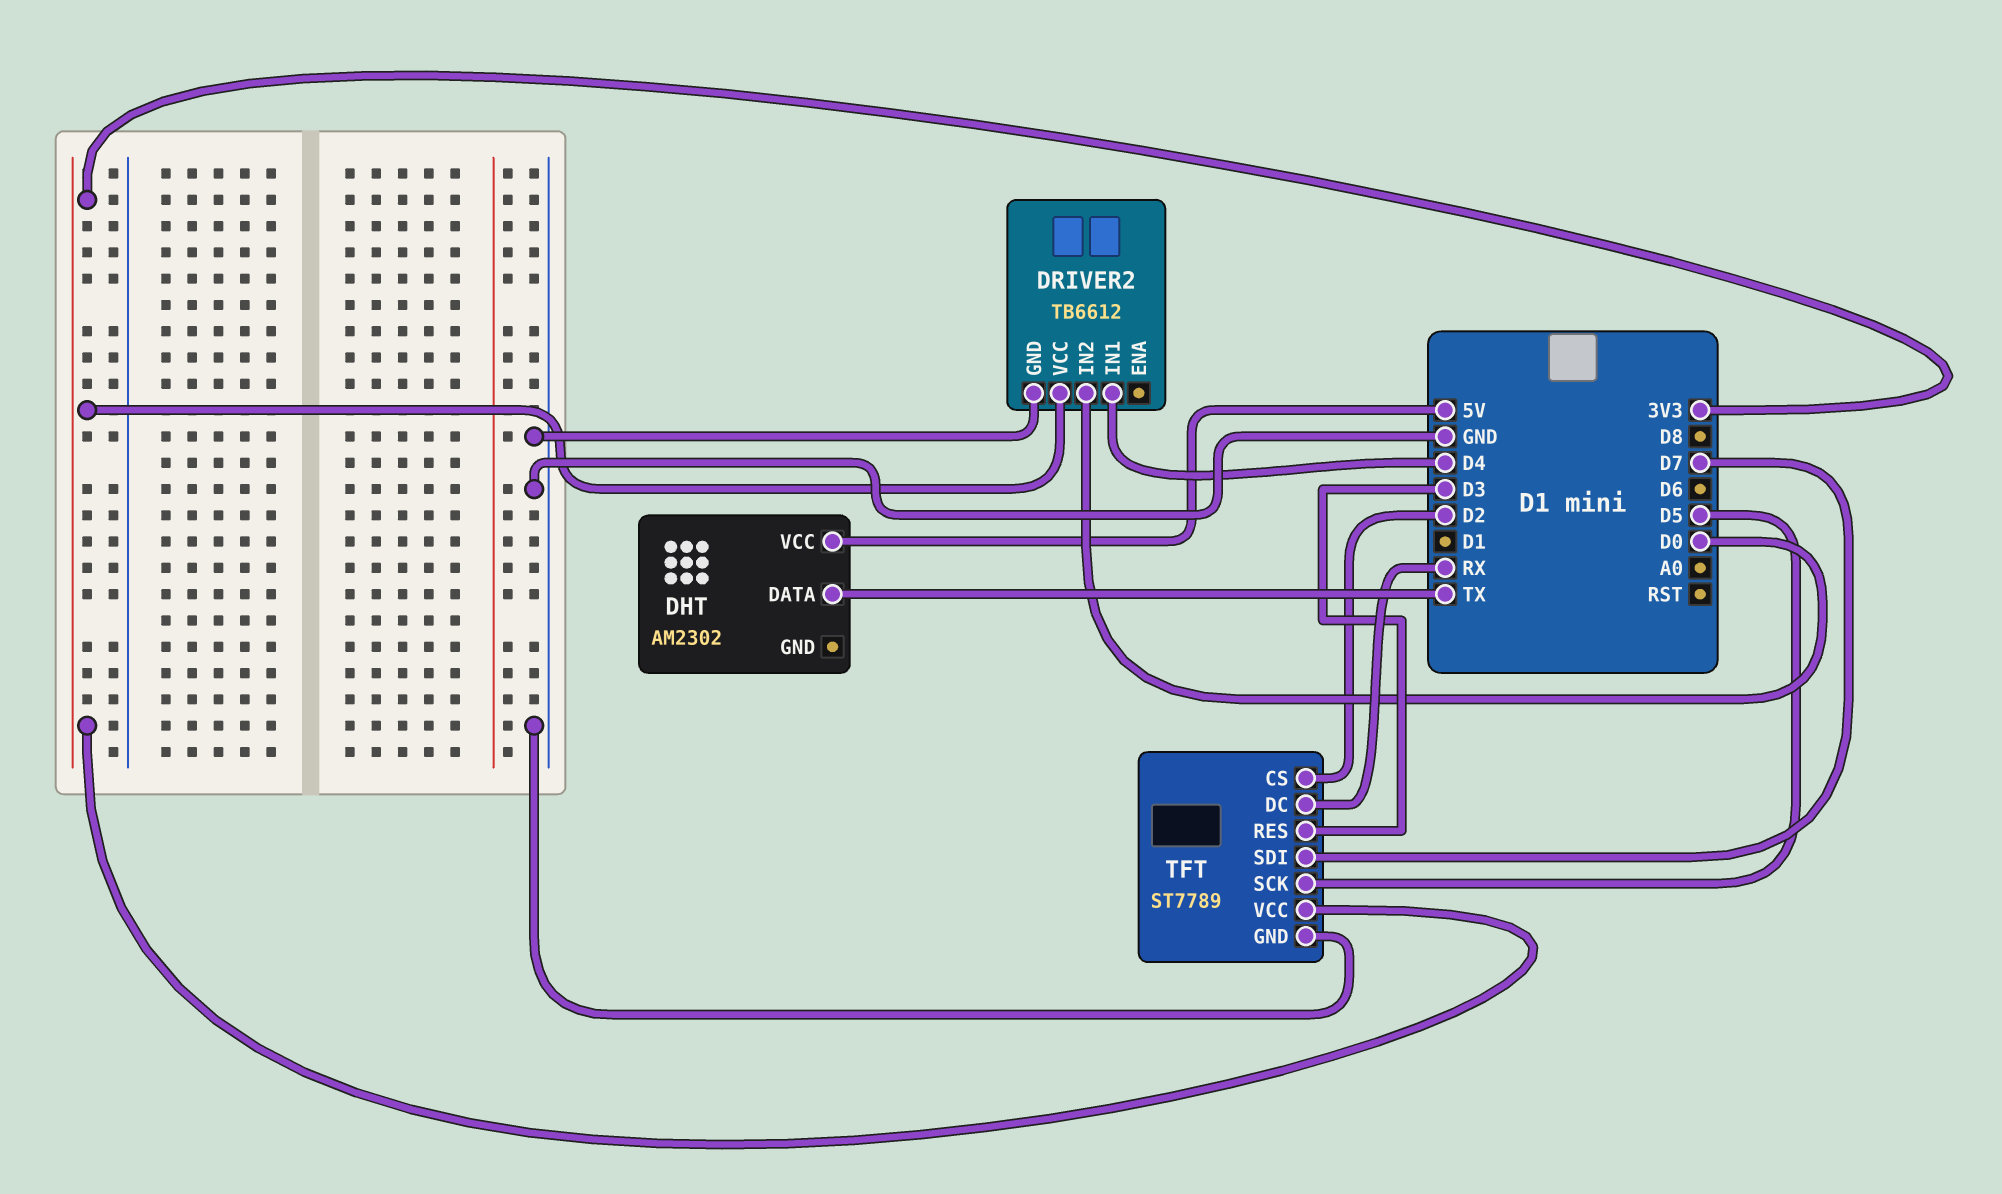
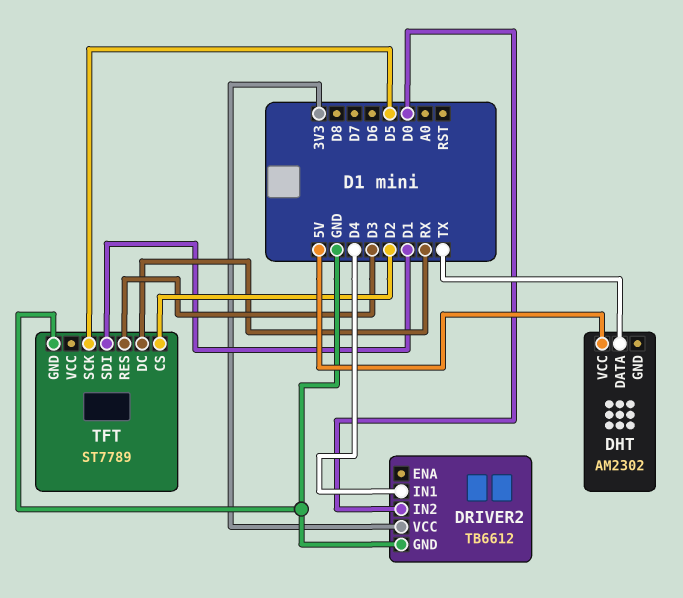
TFT pin SDI: D7 -> D1
TFT pin VCC: 3V3 -> none

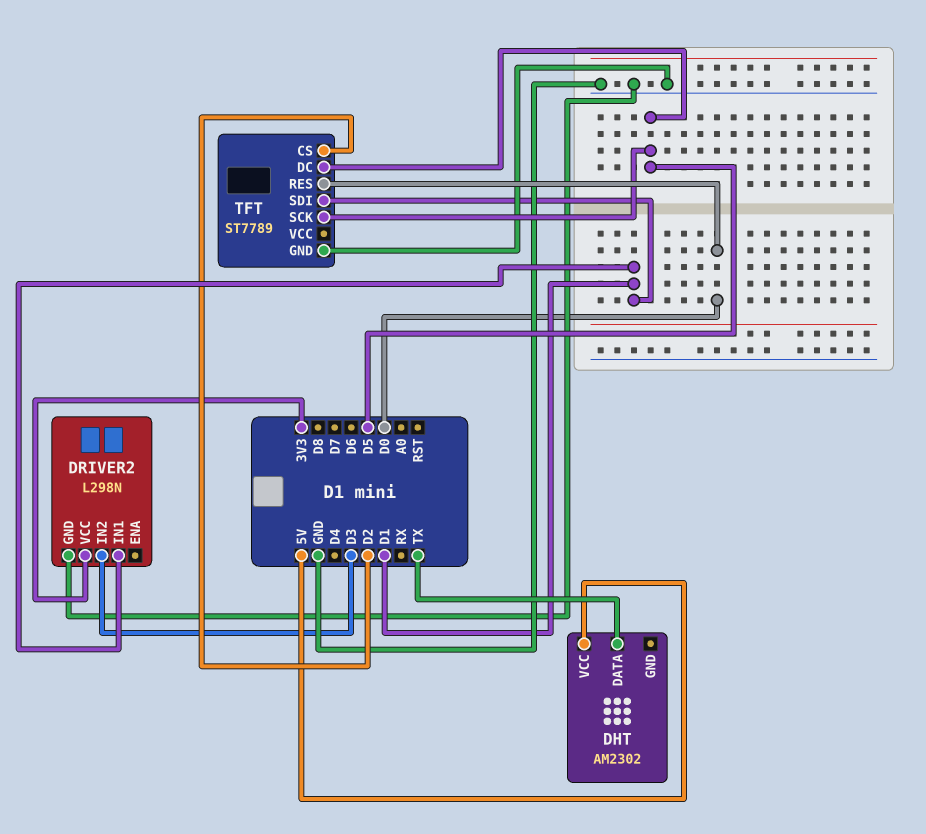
DRIVER2: TB6612 -> L298N
DRIVER2 pin IN1: D4 -> D1
DRIVER2 pin IN2: D0 -> D3
TFT pin DC: RX -> D5
TFT pin RES: D3 -> D0

